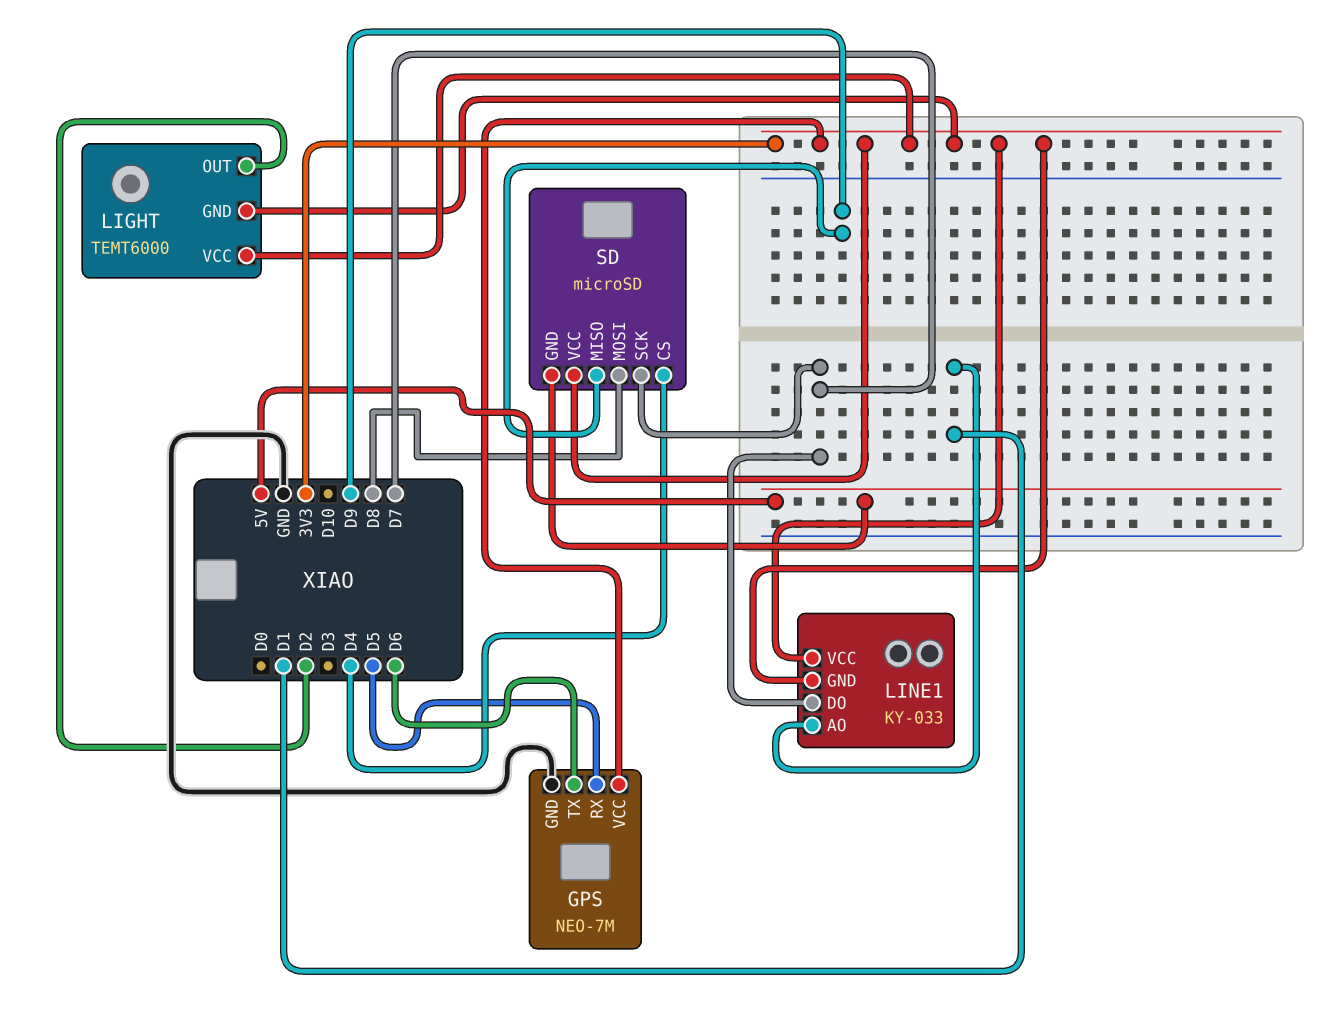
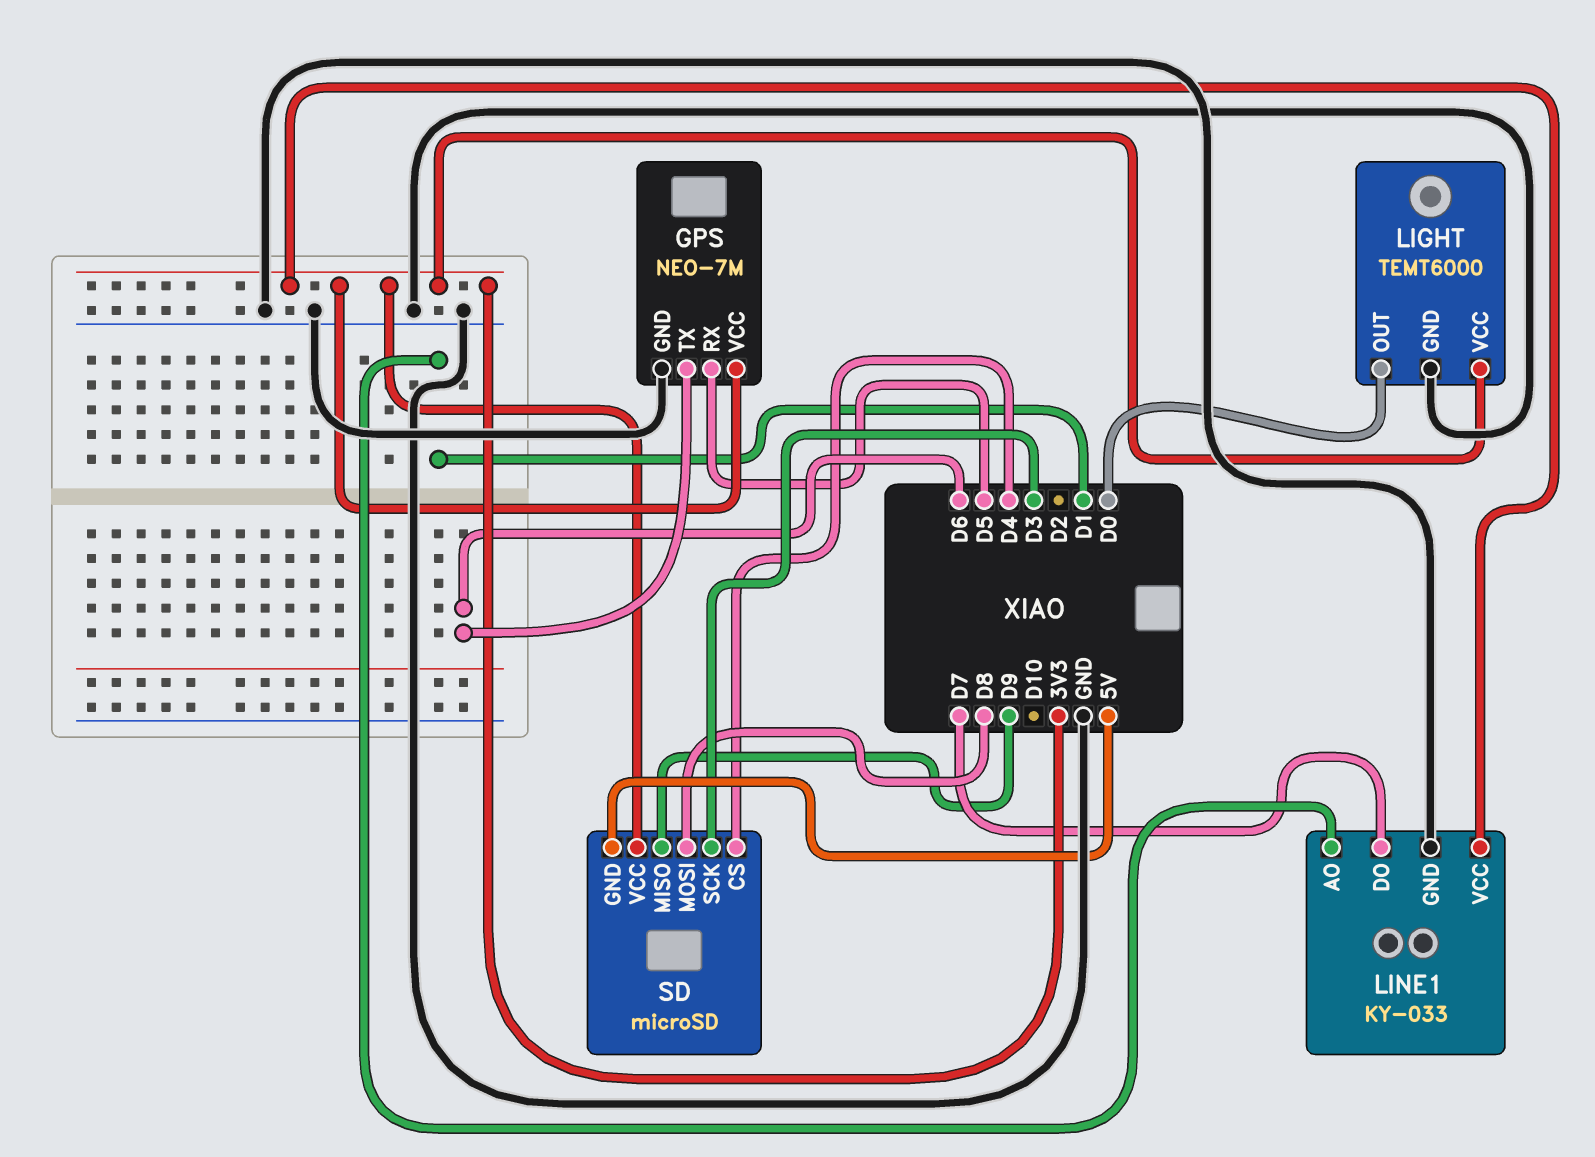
LIGHT pin GND: 3V3 -> GND
LIGHT pin OUT: D2 -> D0
LINE1 pin GND: 3V3 -> GND
SD pin SCK: D7 -> D3

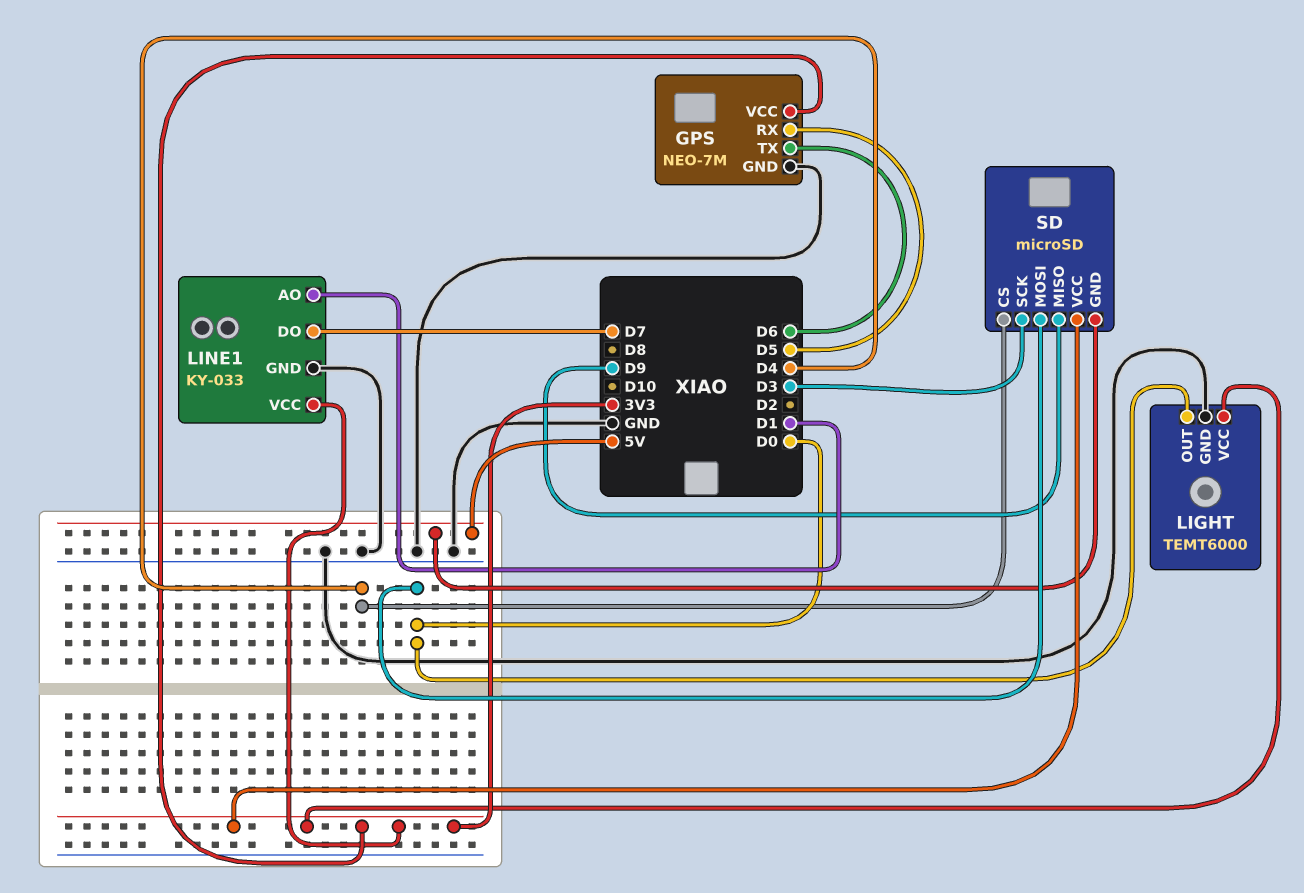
SD pin MOSI: D8 -> D0

